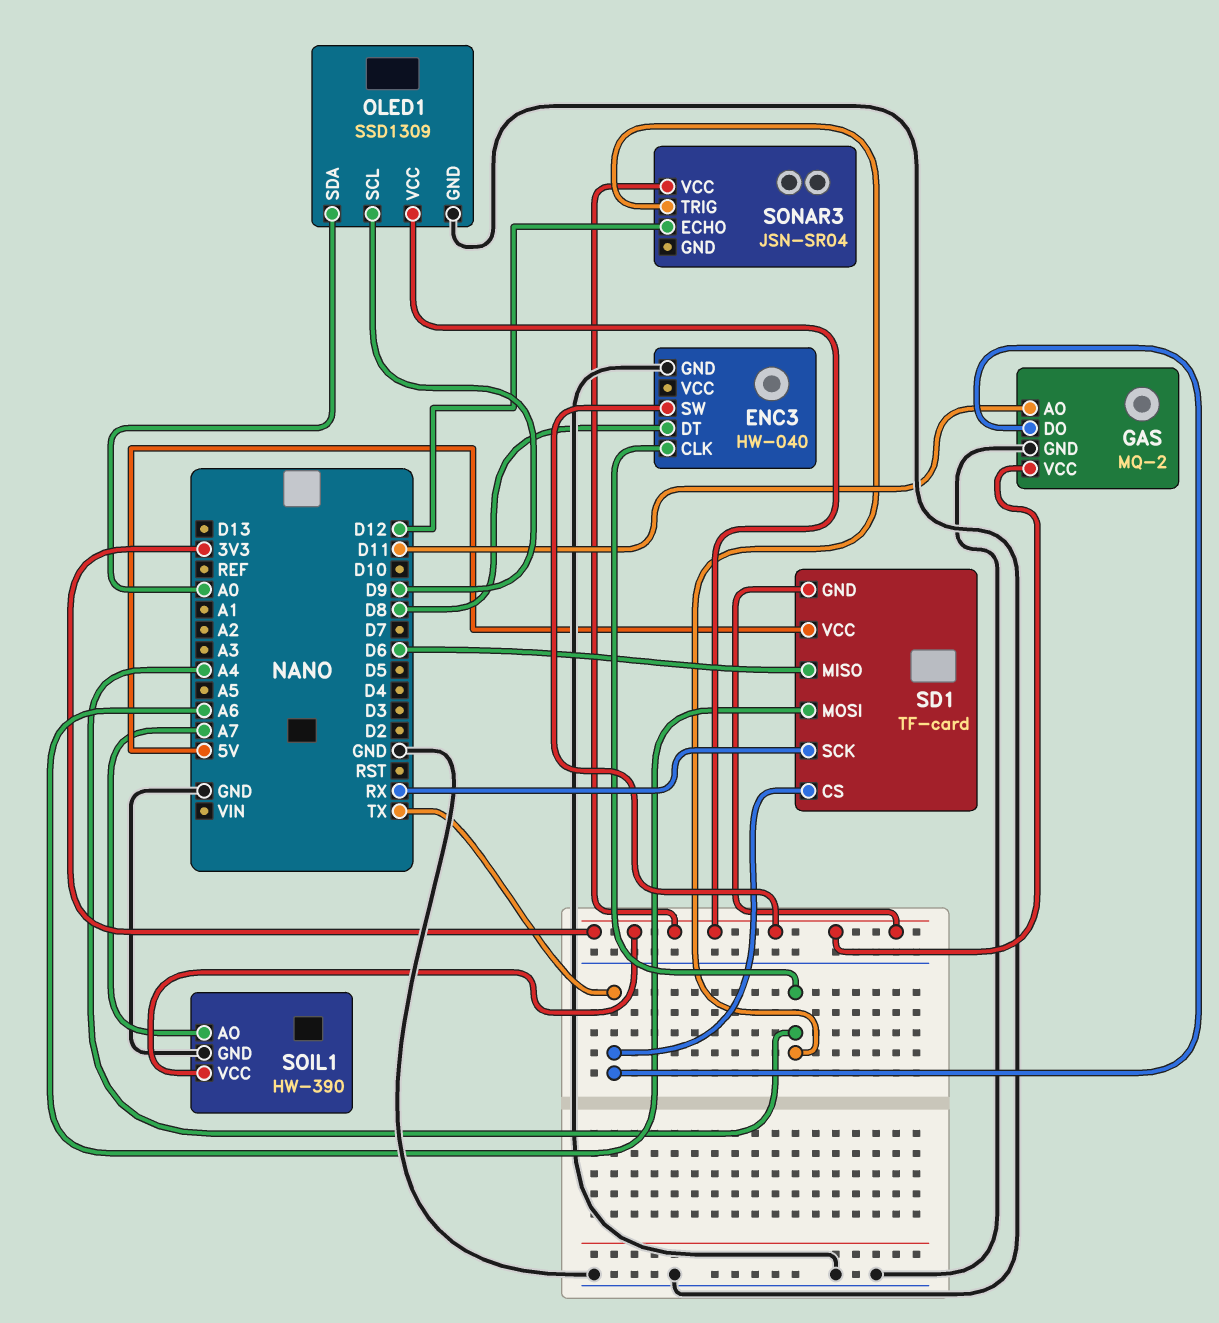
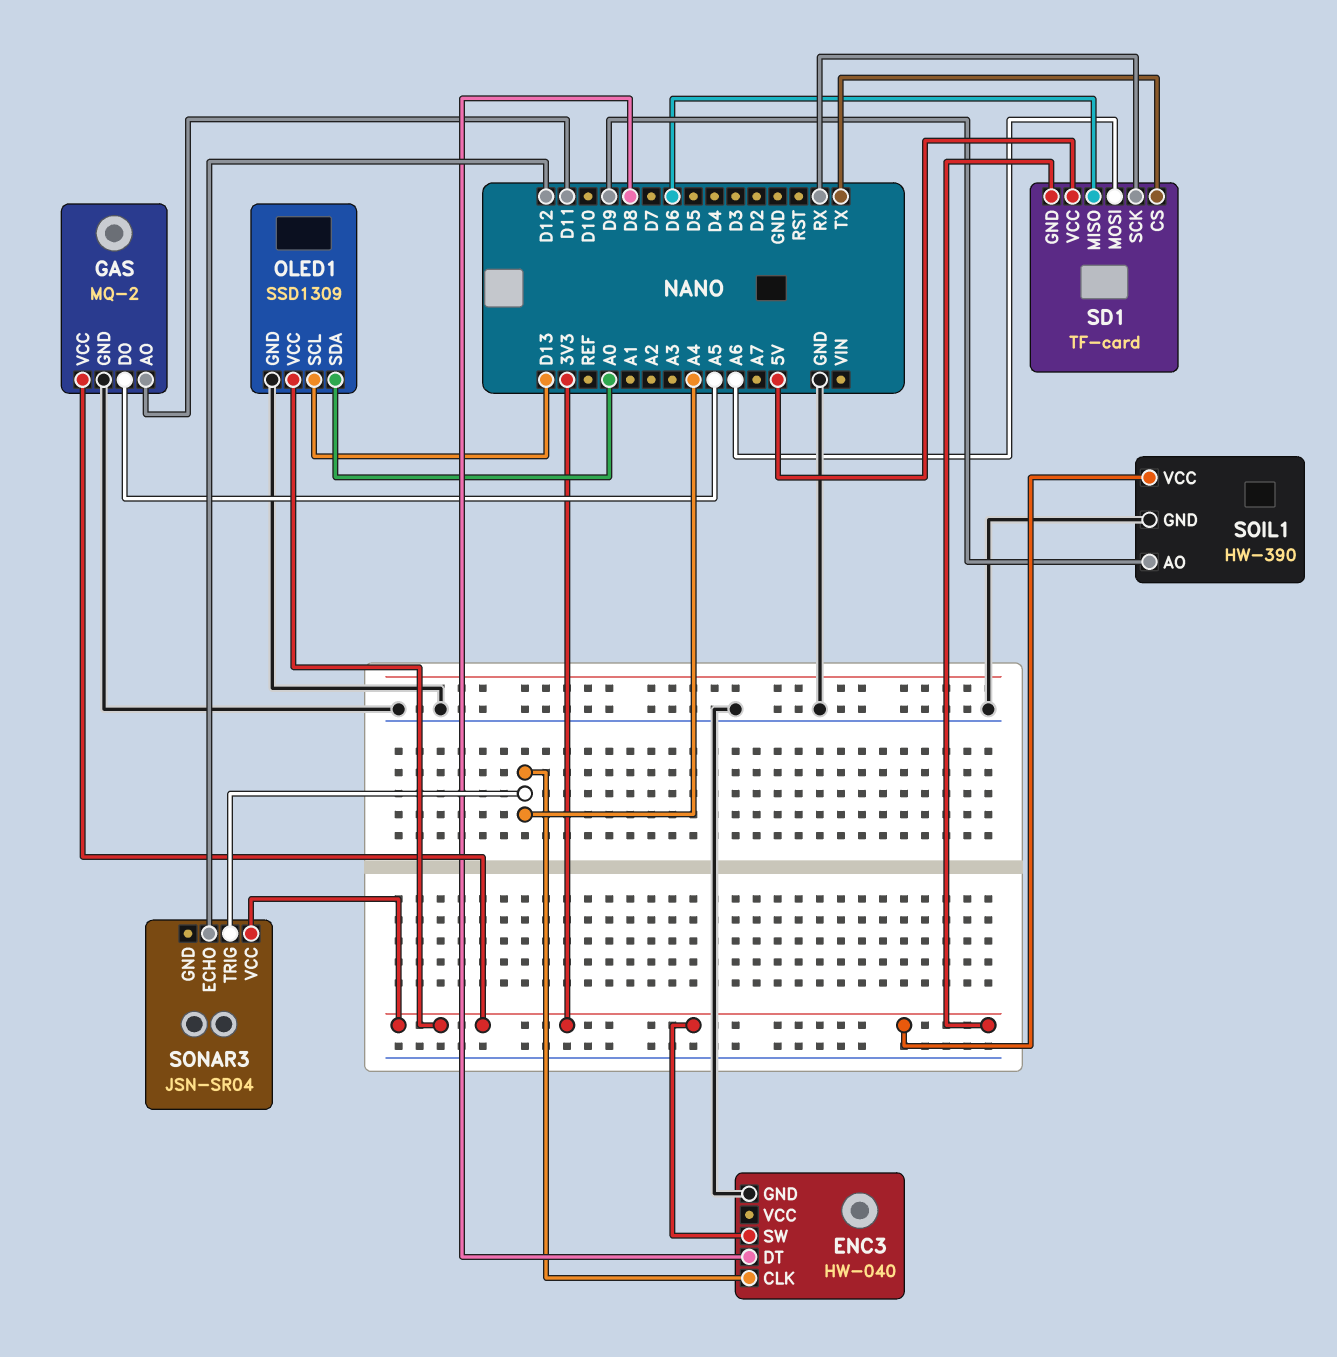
GAS pin DO: TX -> A5
OLED1 pin SCL: D9 -> D13
SOIL1 pin AO: A7 -> D9

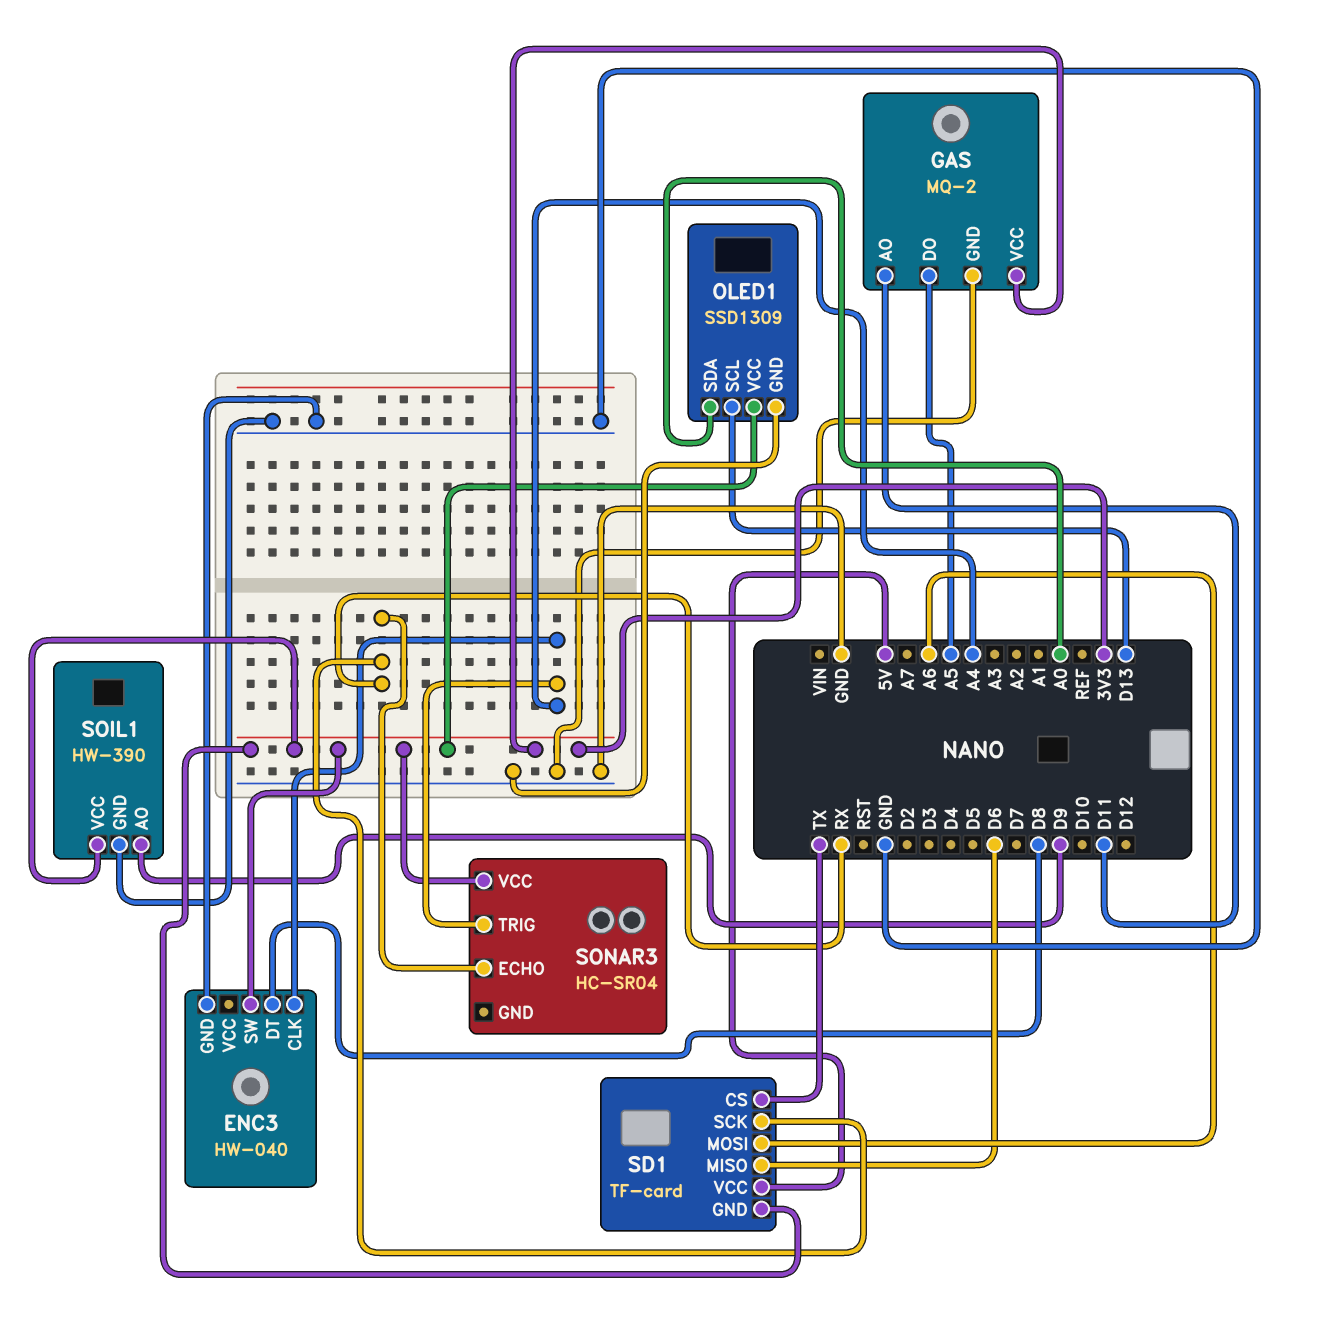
SONAR3: JSN-SR04 -> HC-SR04
SONAR3 pin ECHO: D12 -> RX

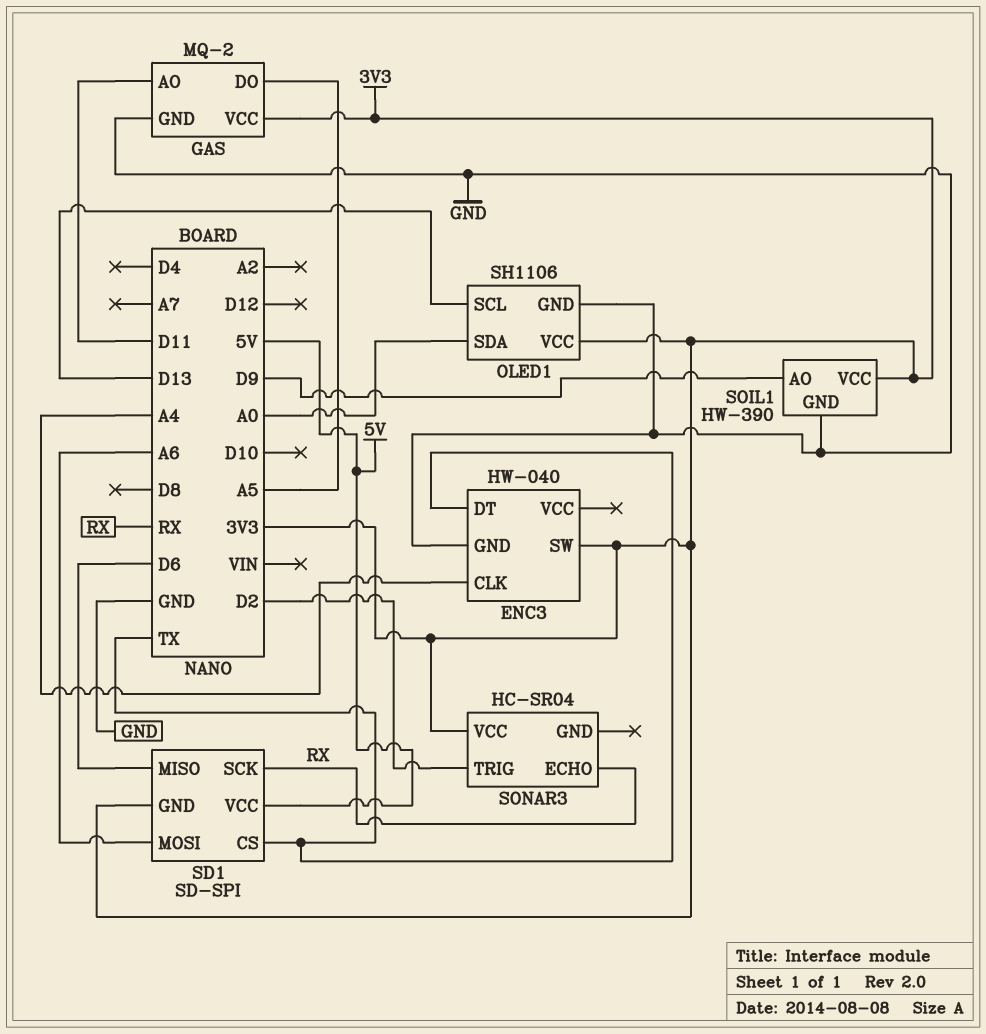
ENC3 pin DT: D8 -> TX
OLED1: SSD1309 -> SH1106
SD1: TF-card -> SD-SPI
SONAR3 pin TRIG: A4 -> D2

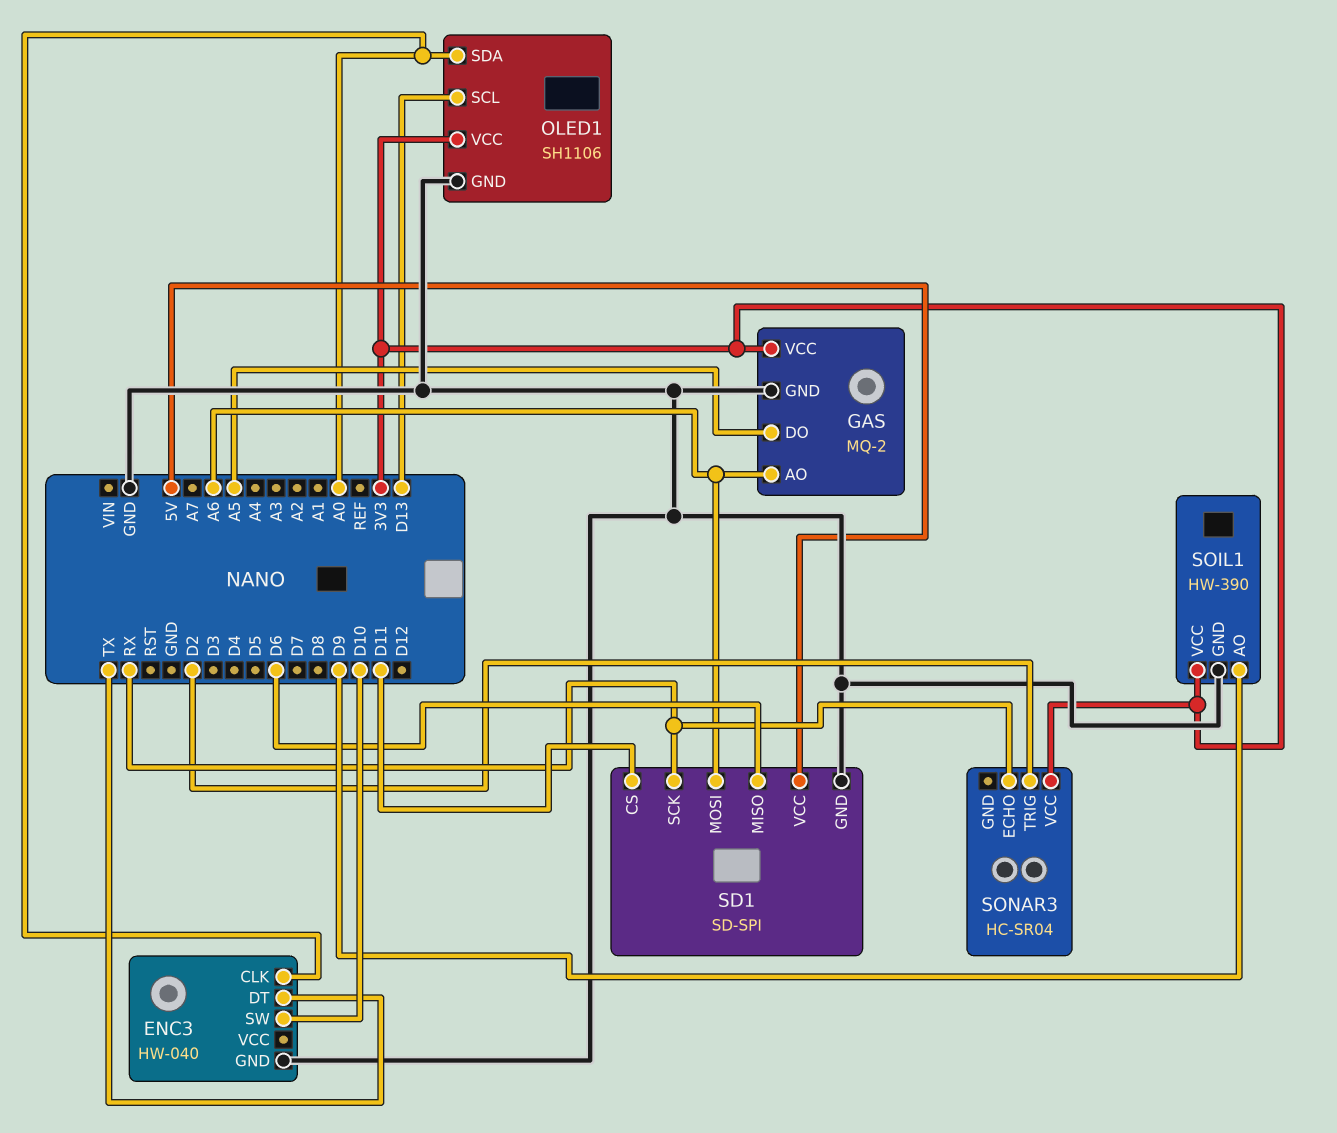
ENC3 pin CLK: A4 -> A0
ENC3 pin SW: 3V3 -> D10
GAS pin AO: D11 -> A6
SD1 pin CS: TX -> D11
SD1 pin GND: 3V3 -> GND

